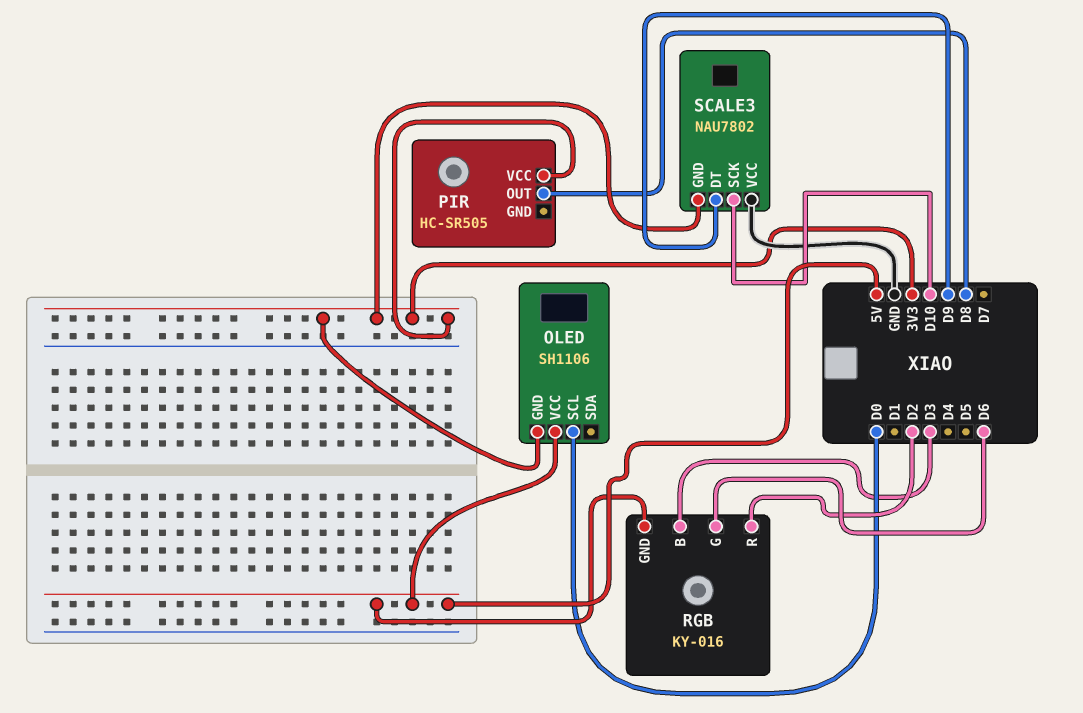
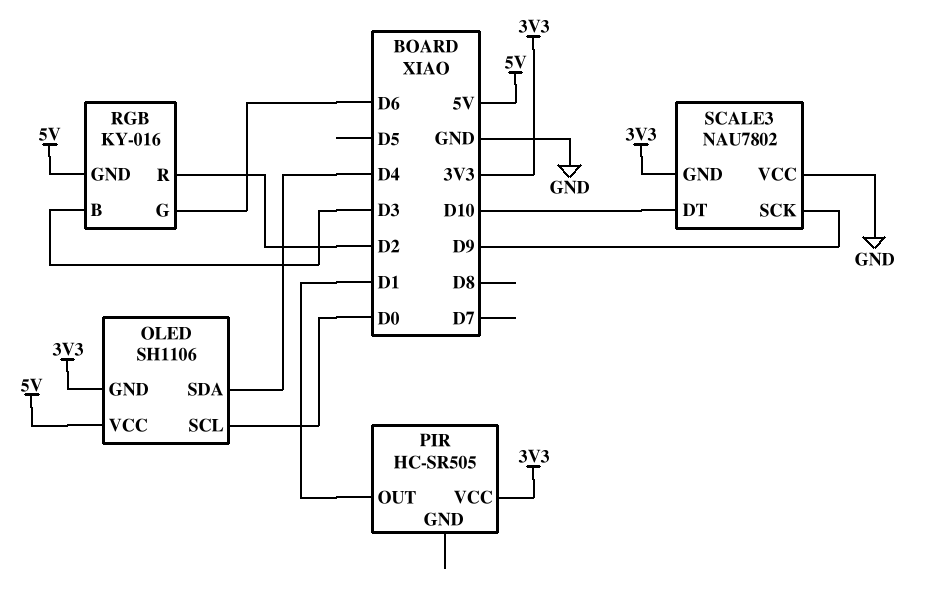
OLED pin SDA: none -> D4
PIR pin OUT: D8 -> D1
SCALE3 pin DT: D9 -> D10
SCALE3 pin SCK: D10 -> D9

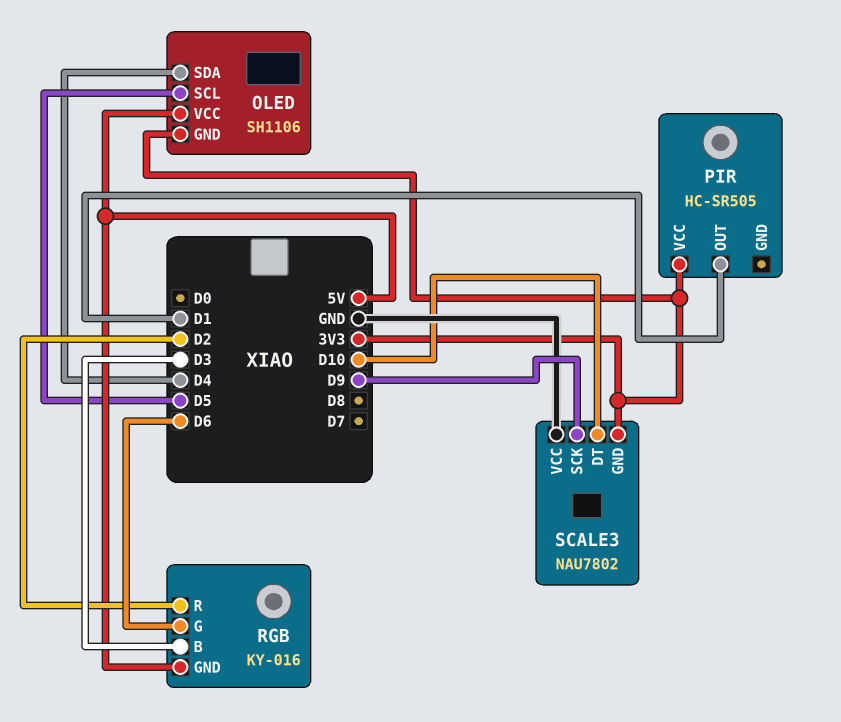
OLED pin SCL: D0 -> D5

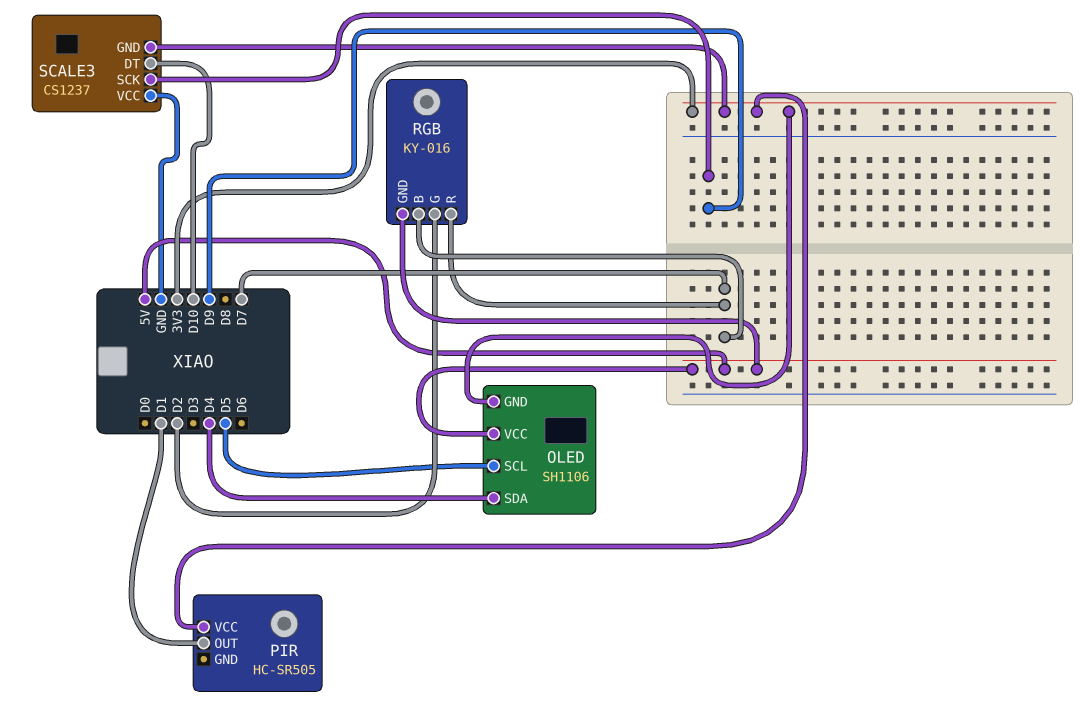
RGB pin B: D3 -> D7
RGB pin G: D6 -> D2
RGB pin R: D2 -> D7
SCALE3: NAU7802 -> CS1237

